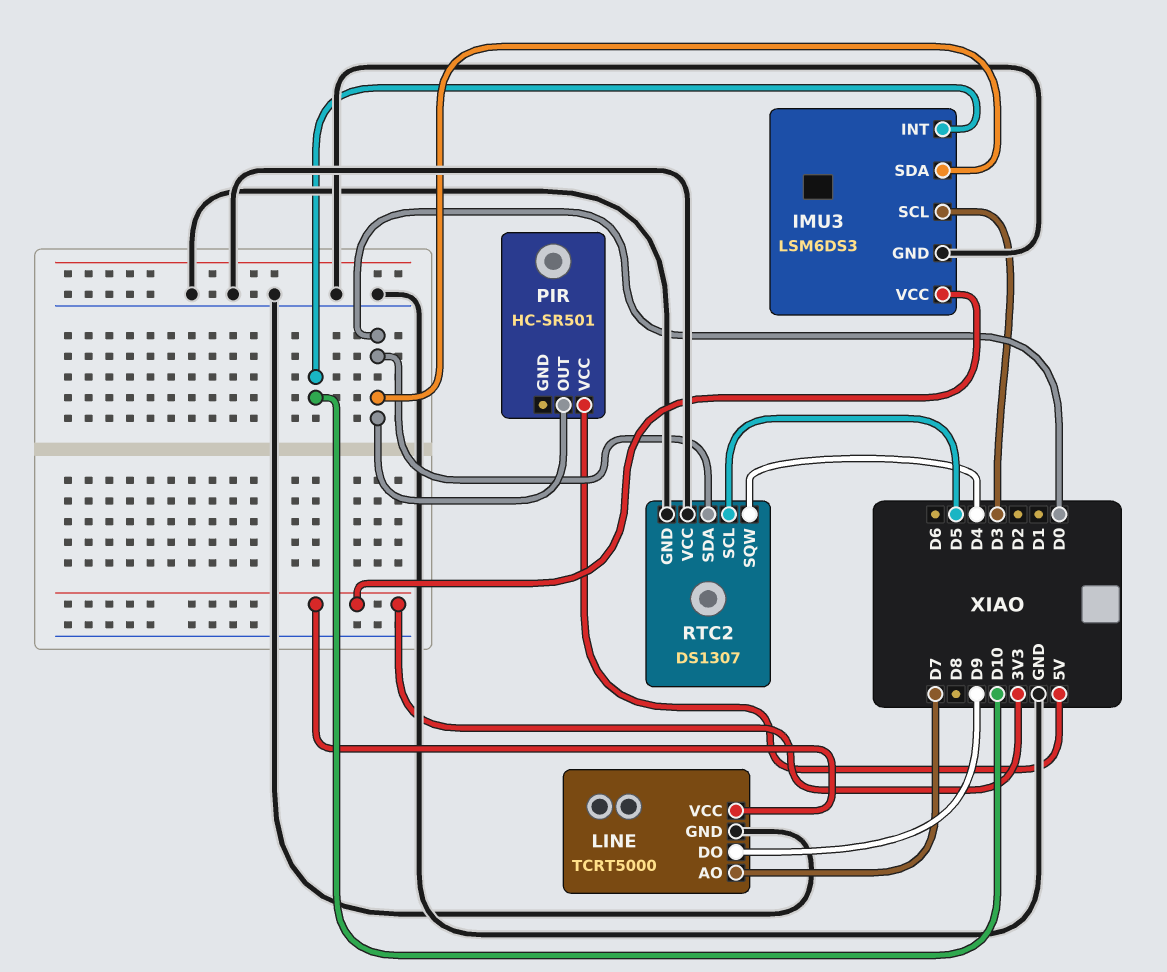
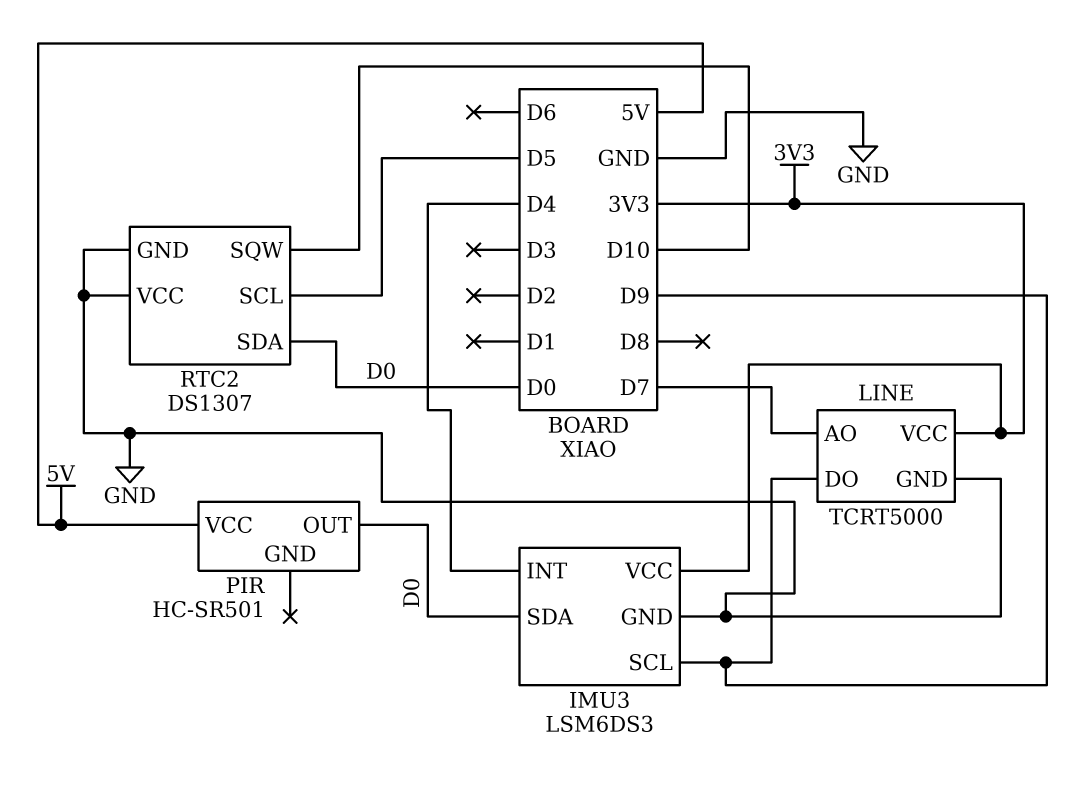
IMU3 pin INT: D10 -> D4
IMU3 pin SCL: D3 -> D9
RTC2 pin SQW: D4 -> D10

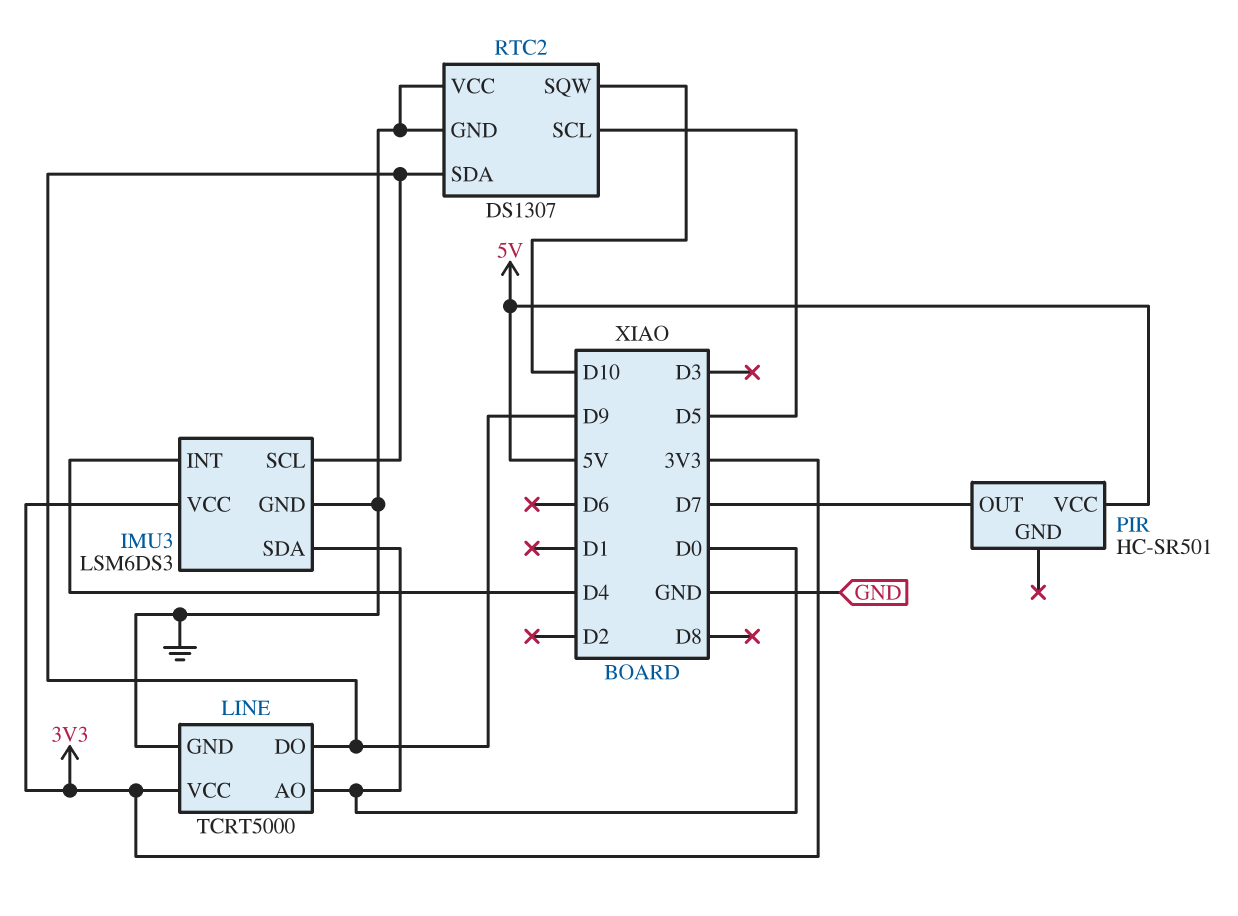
LINE pin AO: D7 -> D0
PIR pin OUT: D0 -> D7
RTC2 pin SDA: D0 -> D9

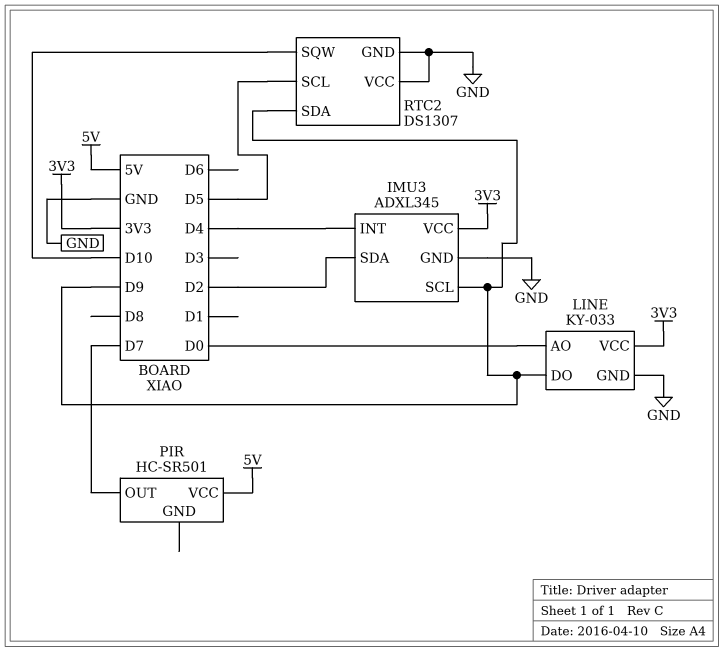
IMU3: LSM6DS3 -> ADXL345
IMU3 pin SDA: D0 -> D2
LINE: TCRT5000 -> KY-033

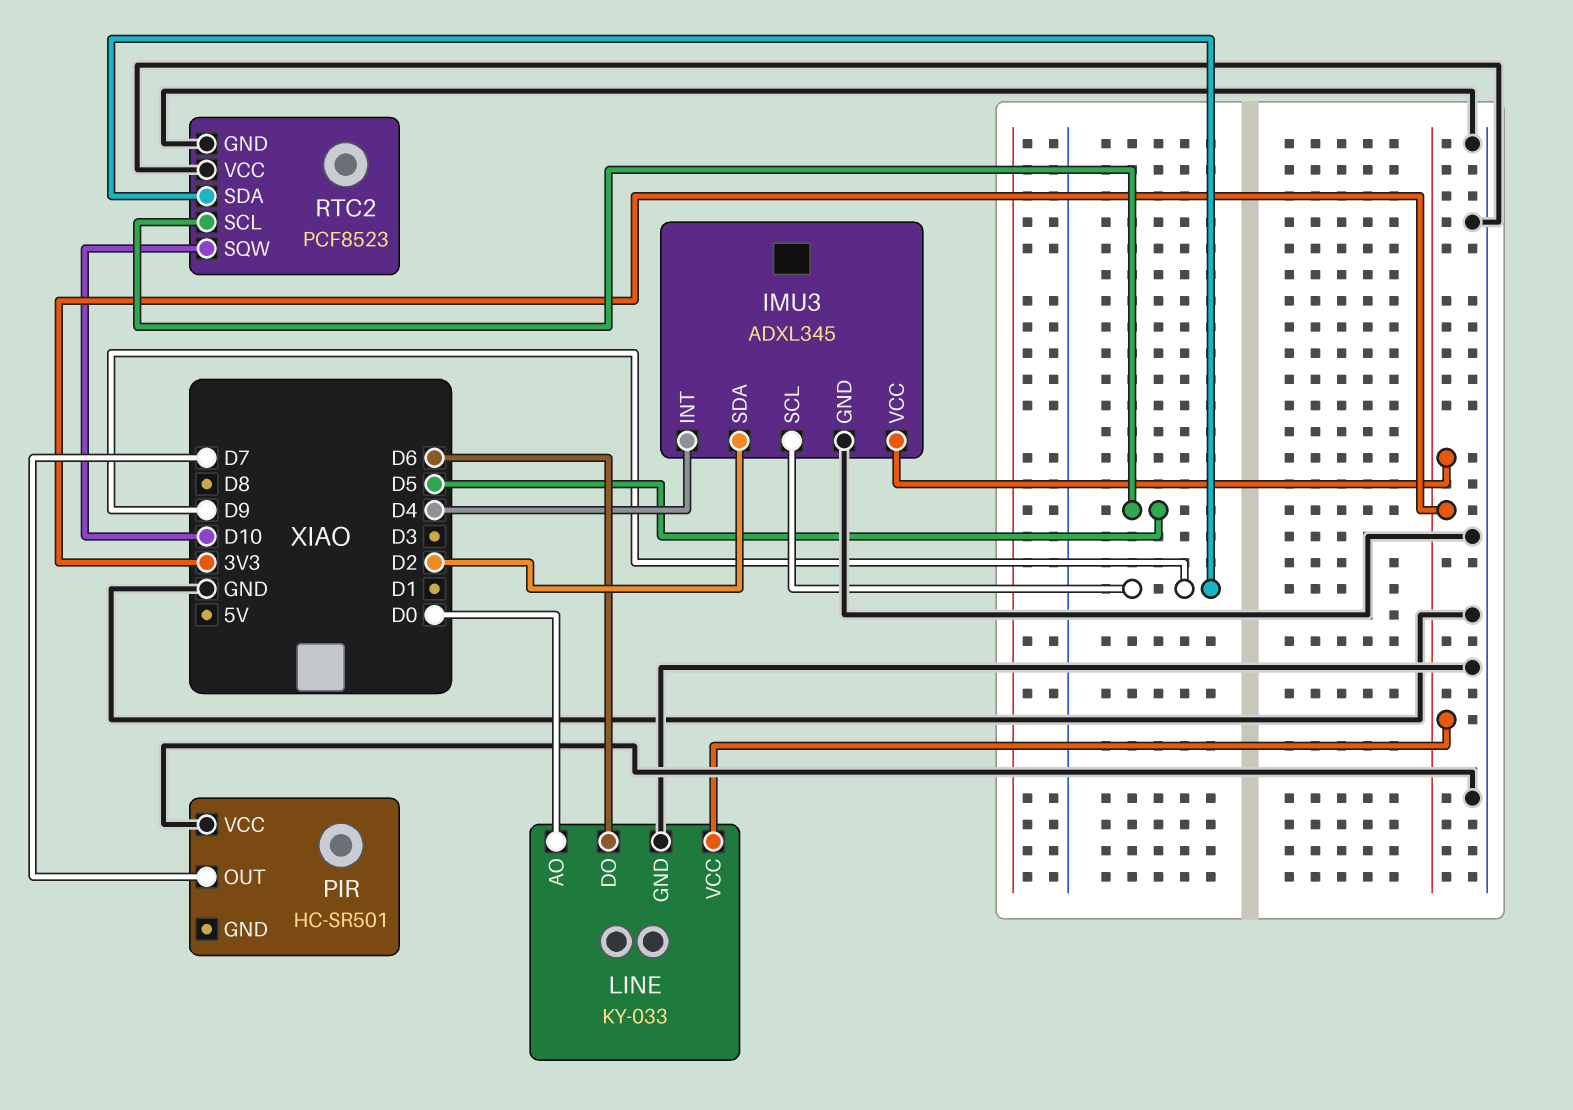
LINE pin DO: D9 -> D6
PIR pin VCC: 5V -> GND
RTC2: DS1307 -> PCF8523

